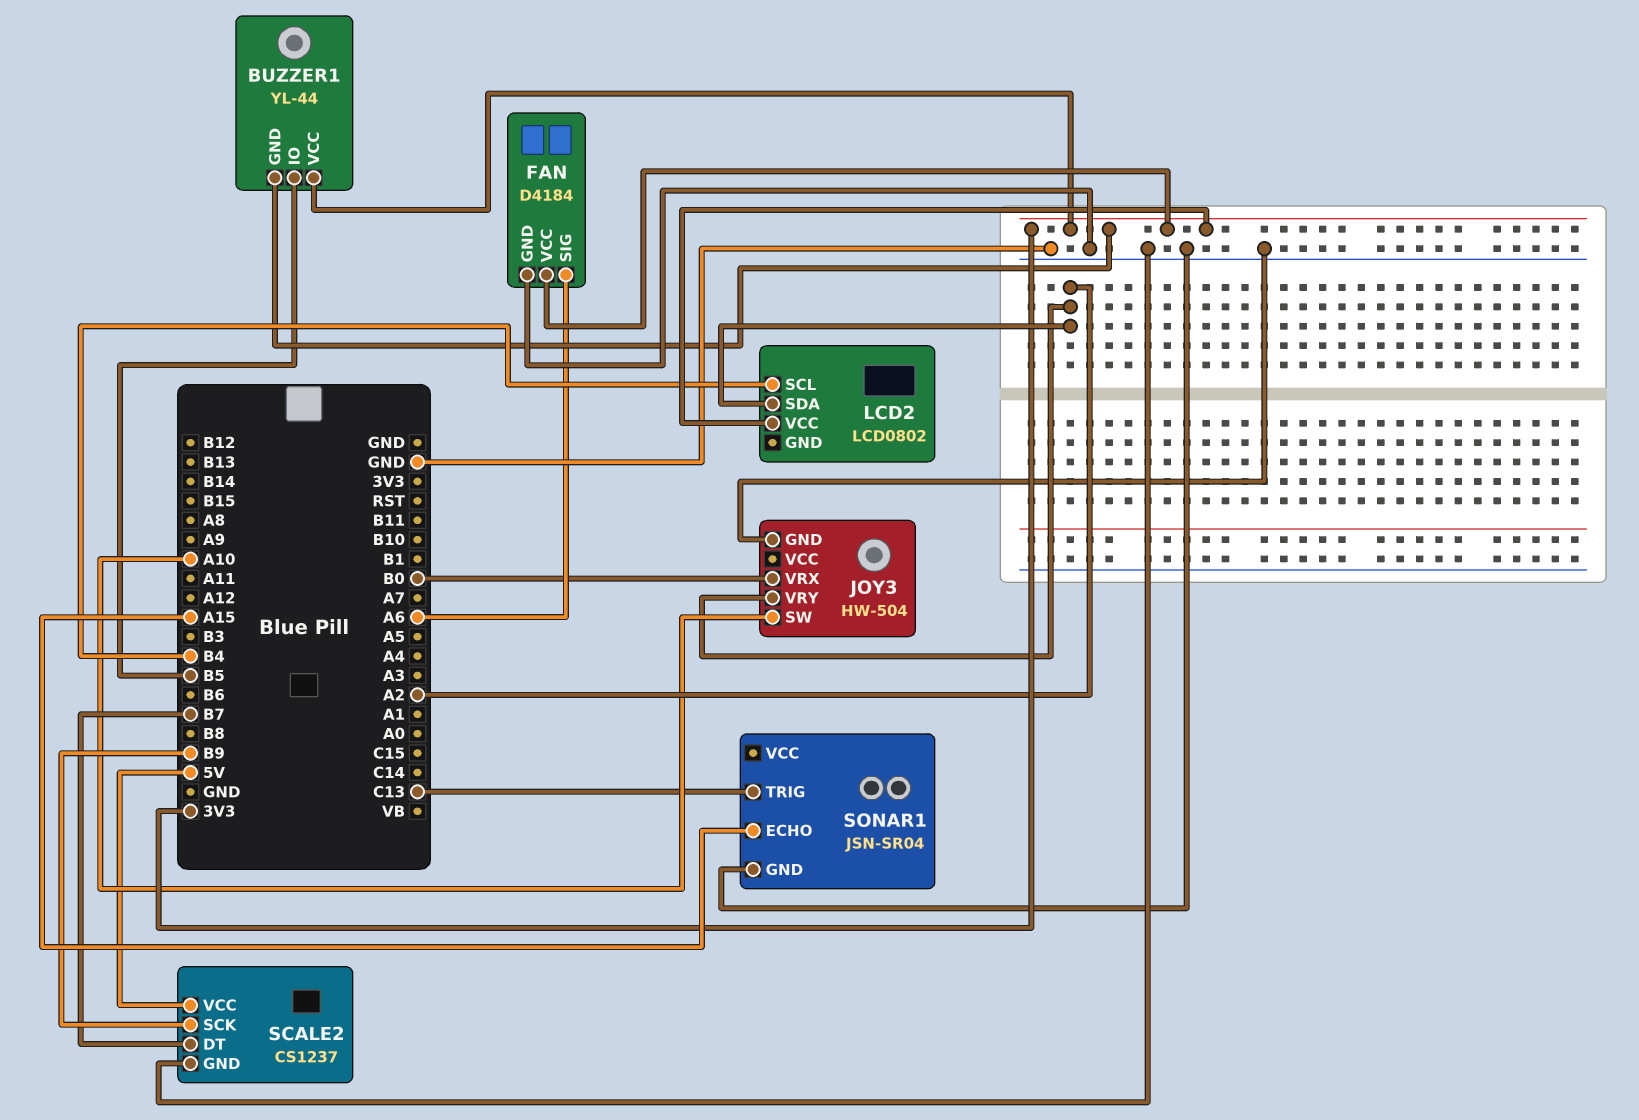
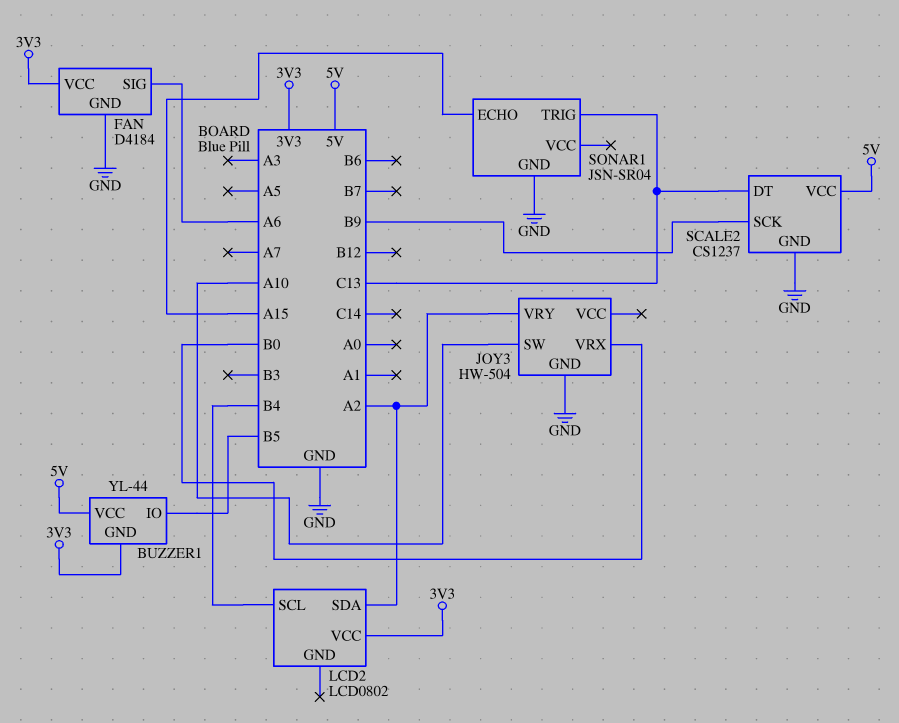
BUZZER1 pin VCC: 3V3 -> 5V
SCALE2 pin DT: B7 -> C13

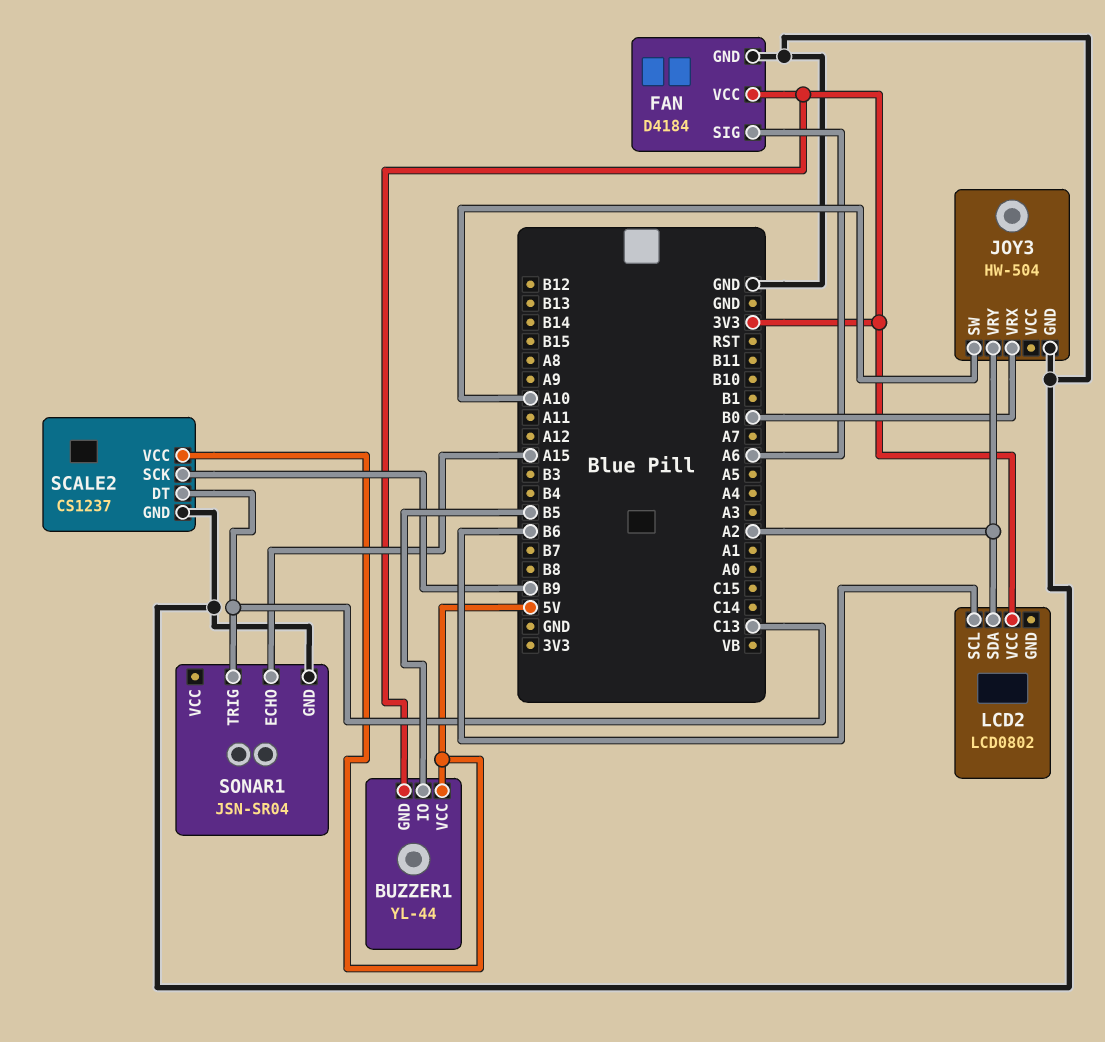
LCD2 pin SCL: B4 -> B6

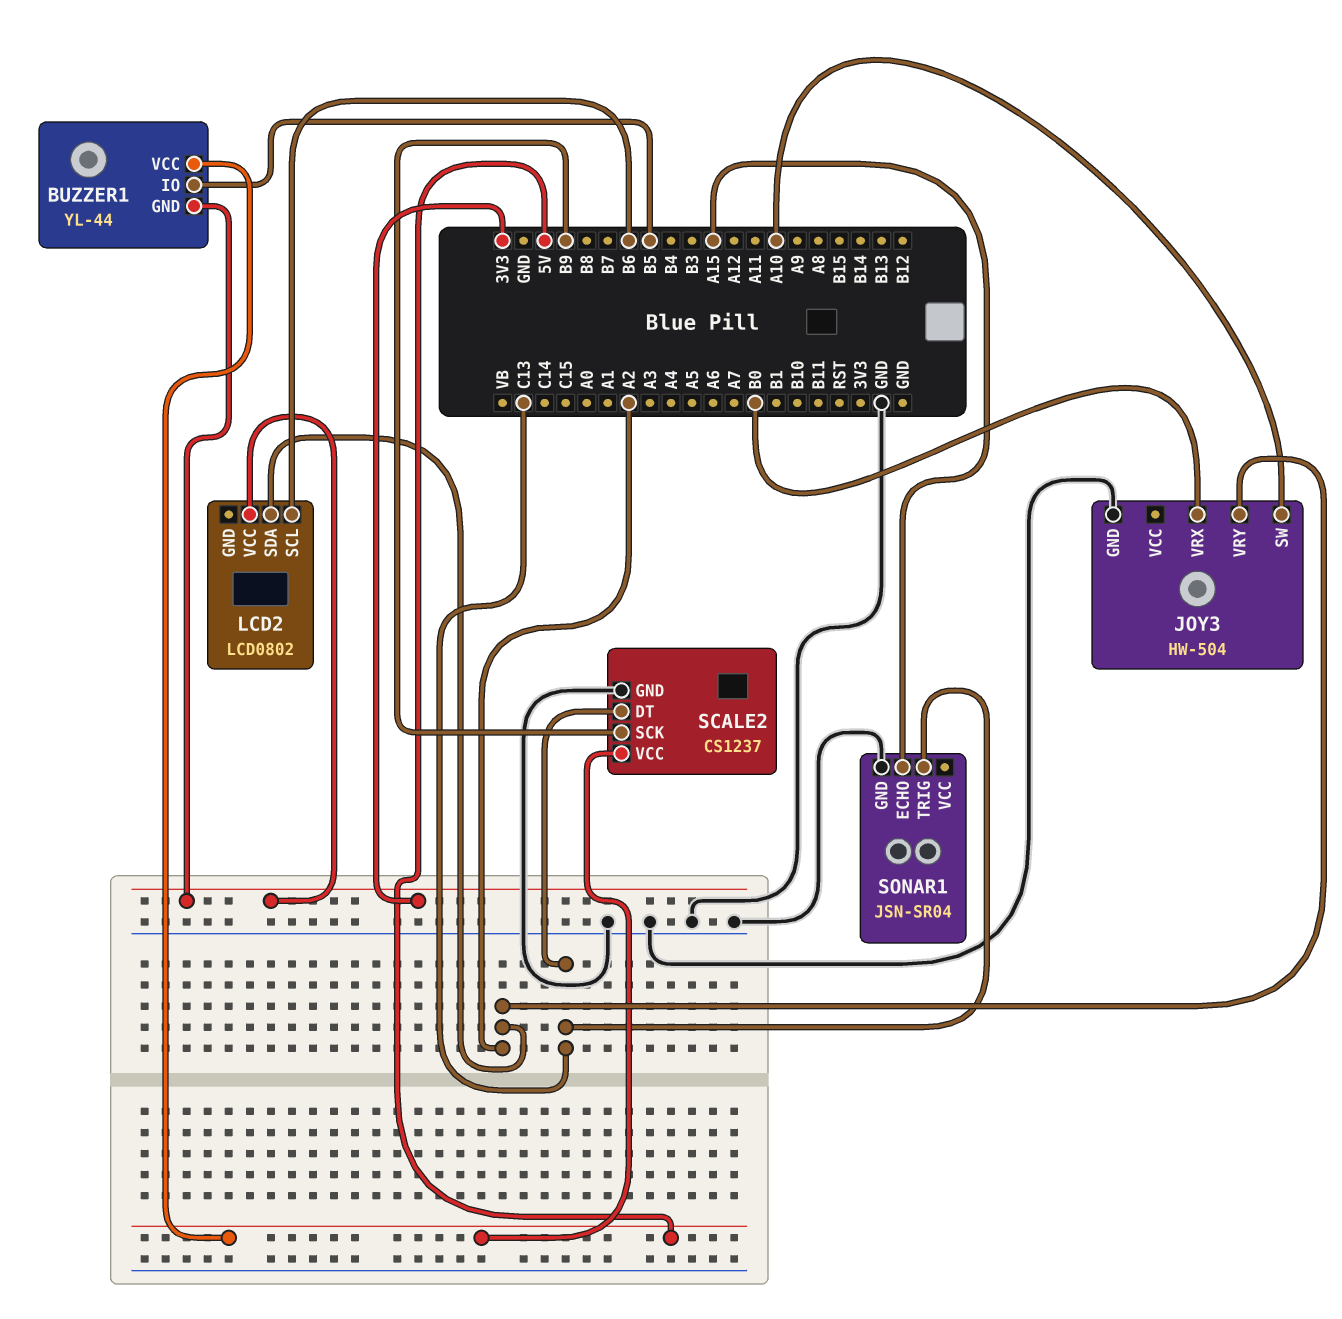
FAN: D4184 -> none
FAN pin GND: GND -> none
FAN pin SIG: A6 -> none
FAN pin VCC: 3V3 -> none

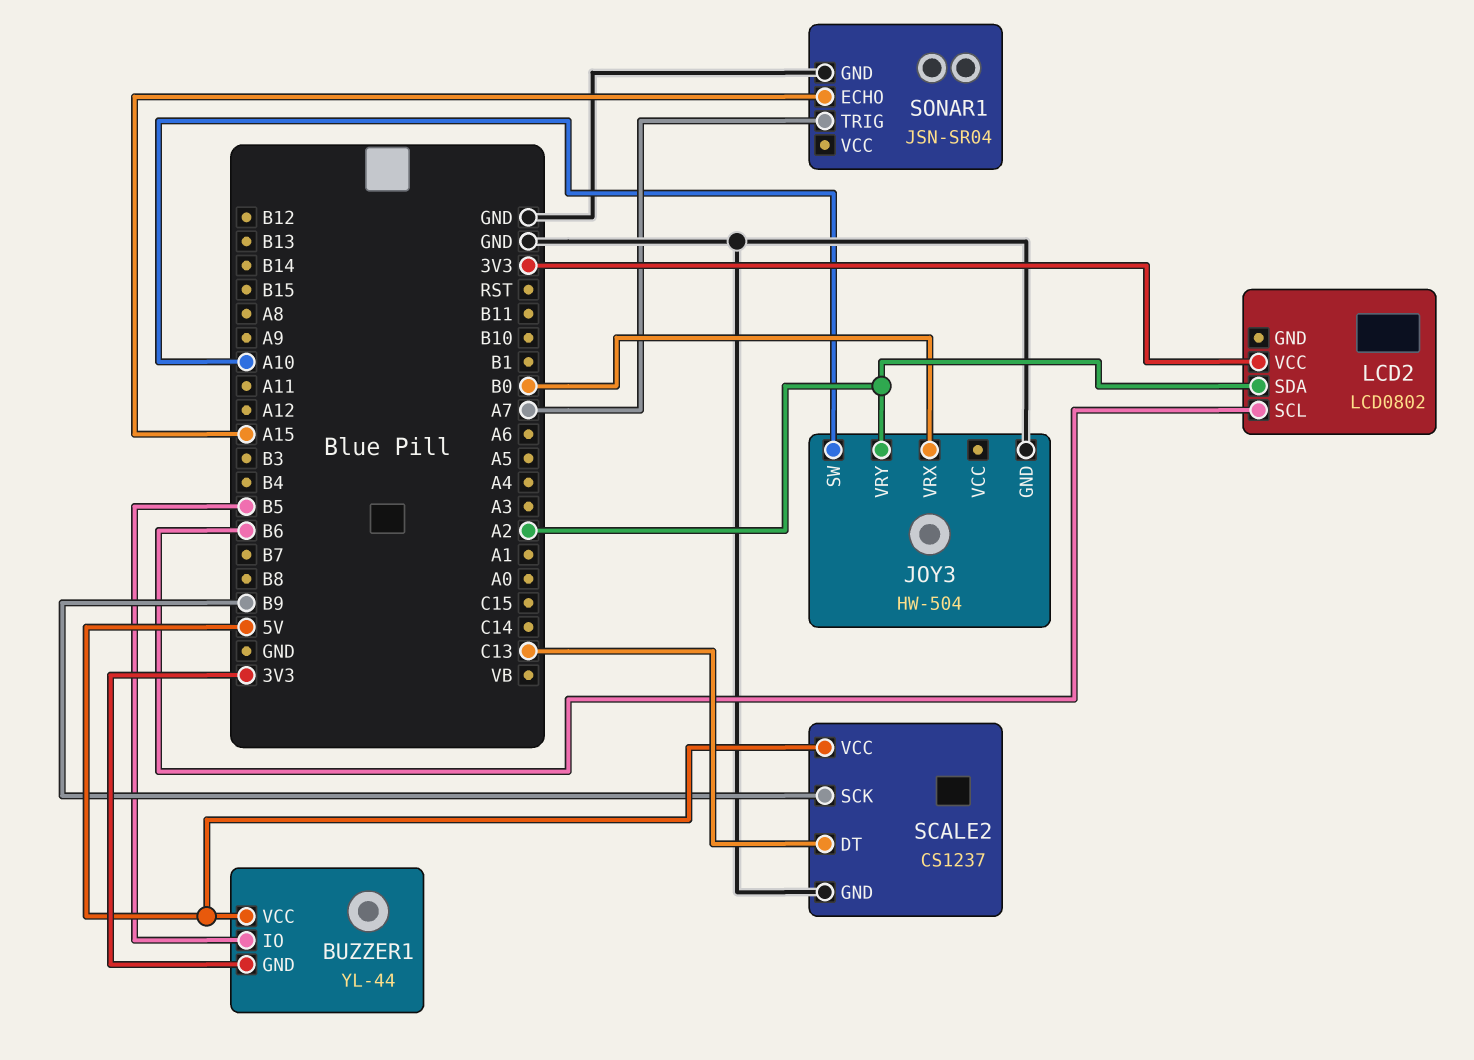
SONAR1 pin TRIG: C13 -> A7

